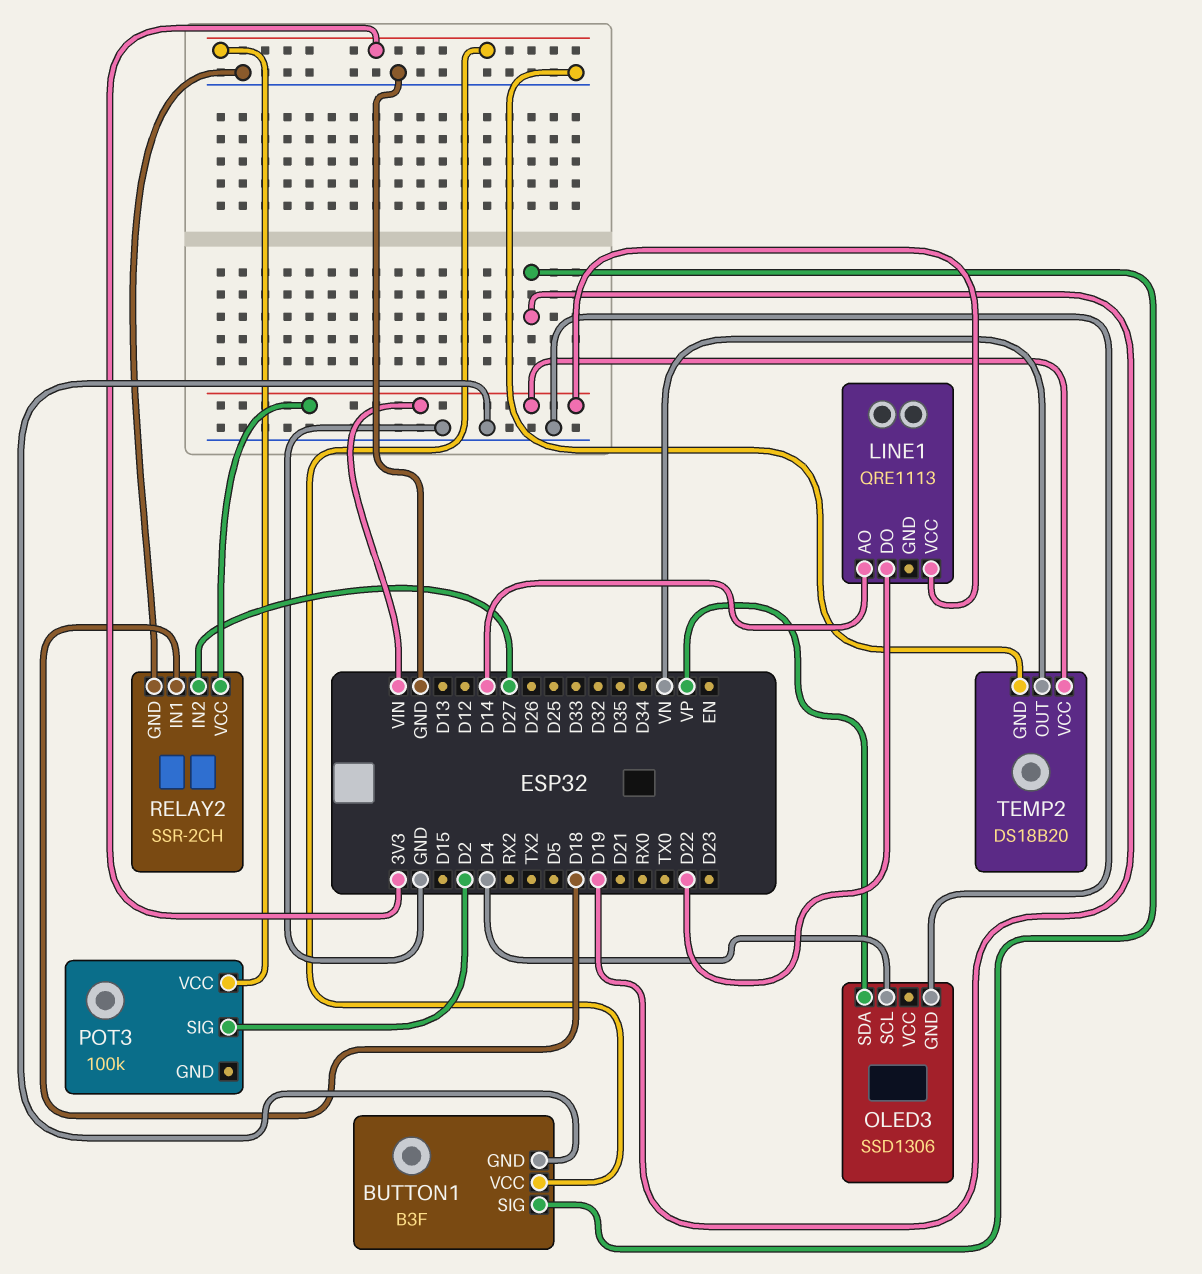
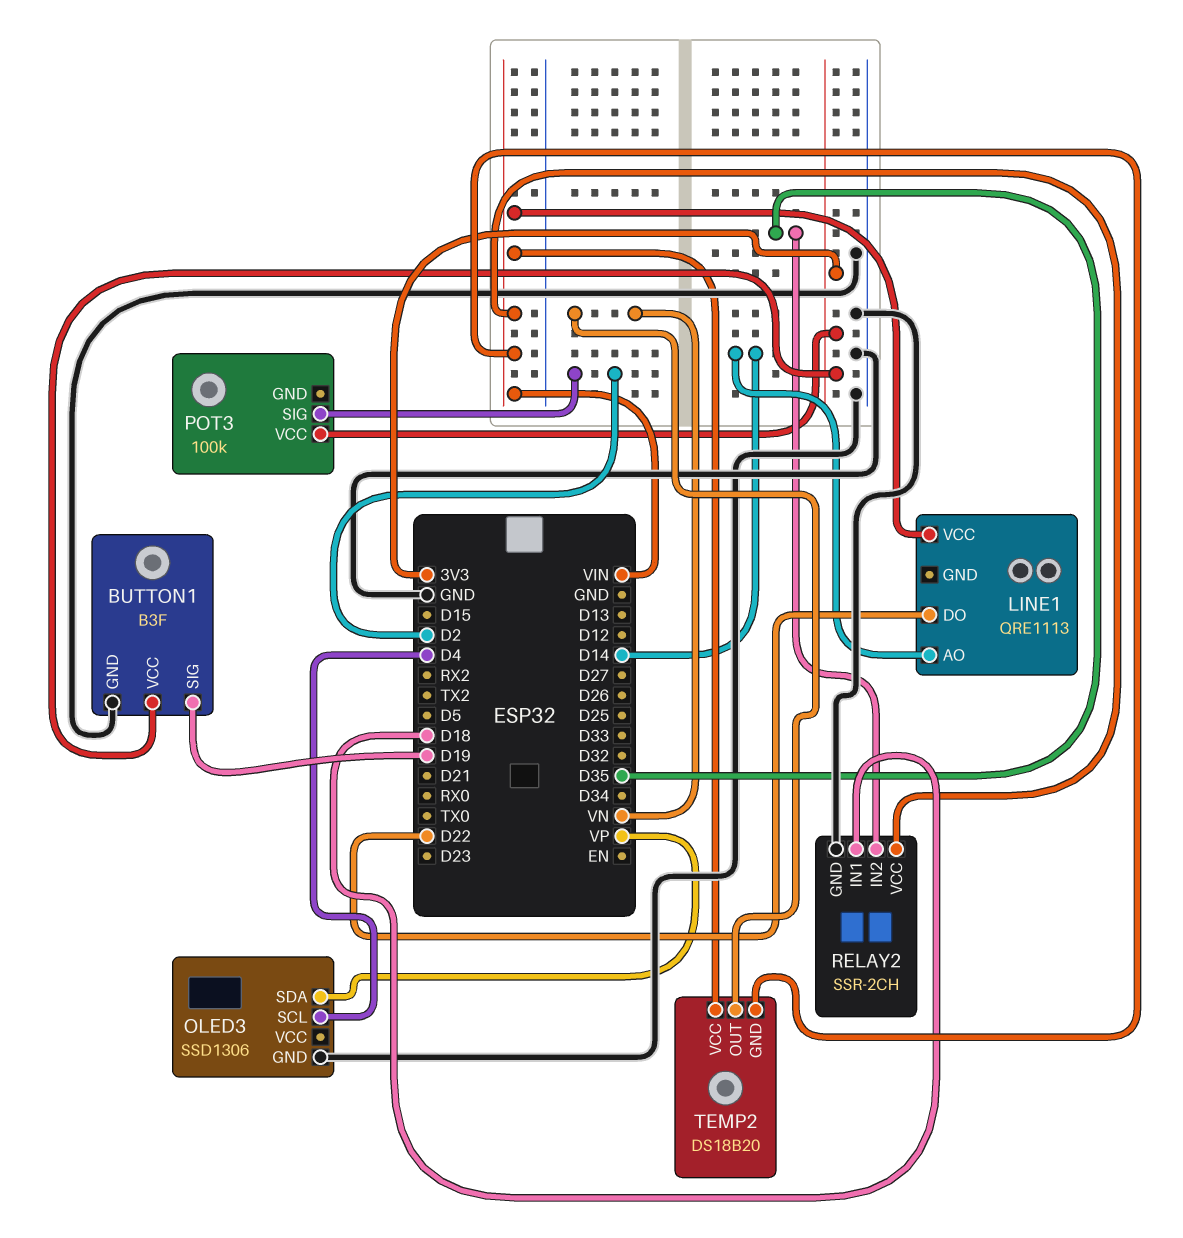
RELAY2 pin IN2: D27 -> D35
TEMP2 pin GND: GND -> VIN

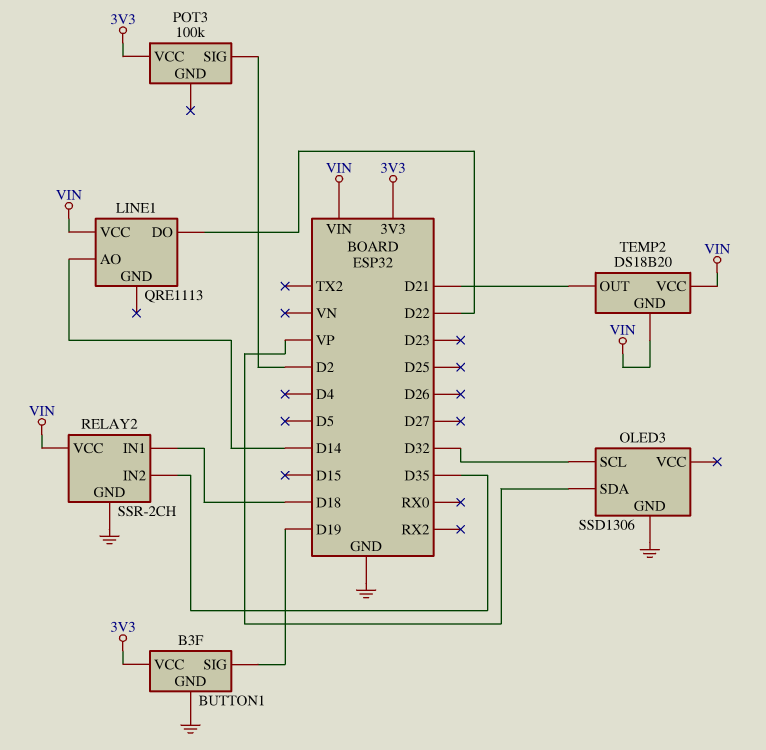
OLED3 pin SCL: D4 -> D32
TEMP2 pin OUT: VN -> D21

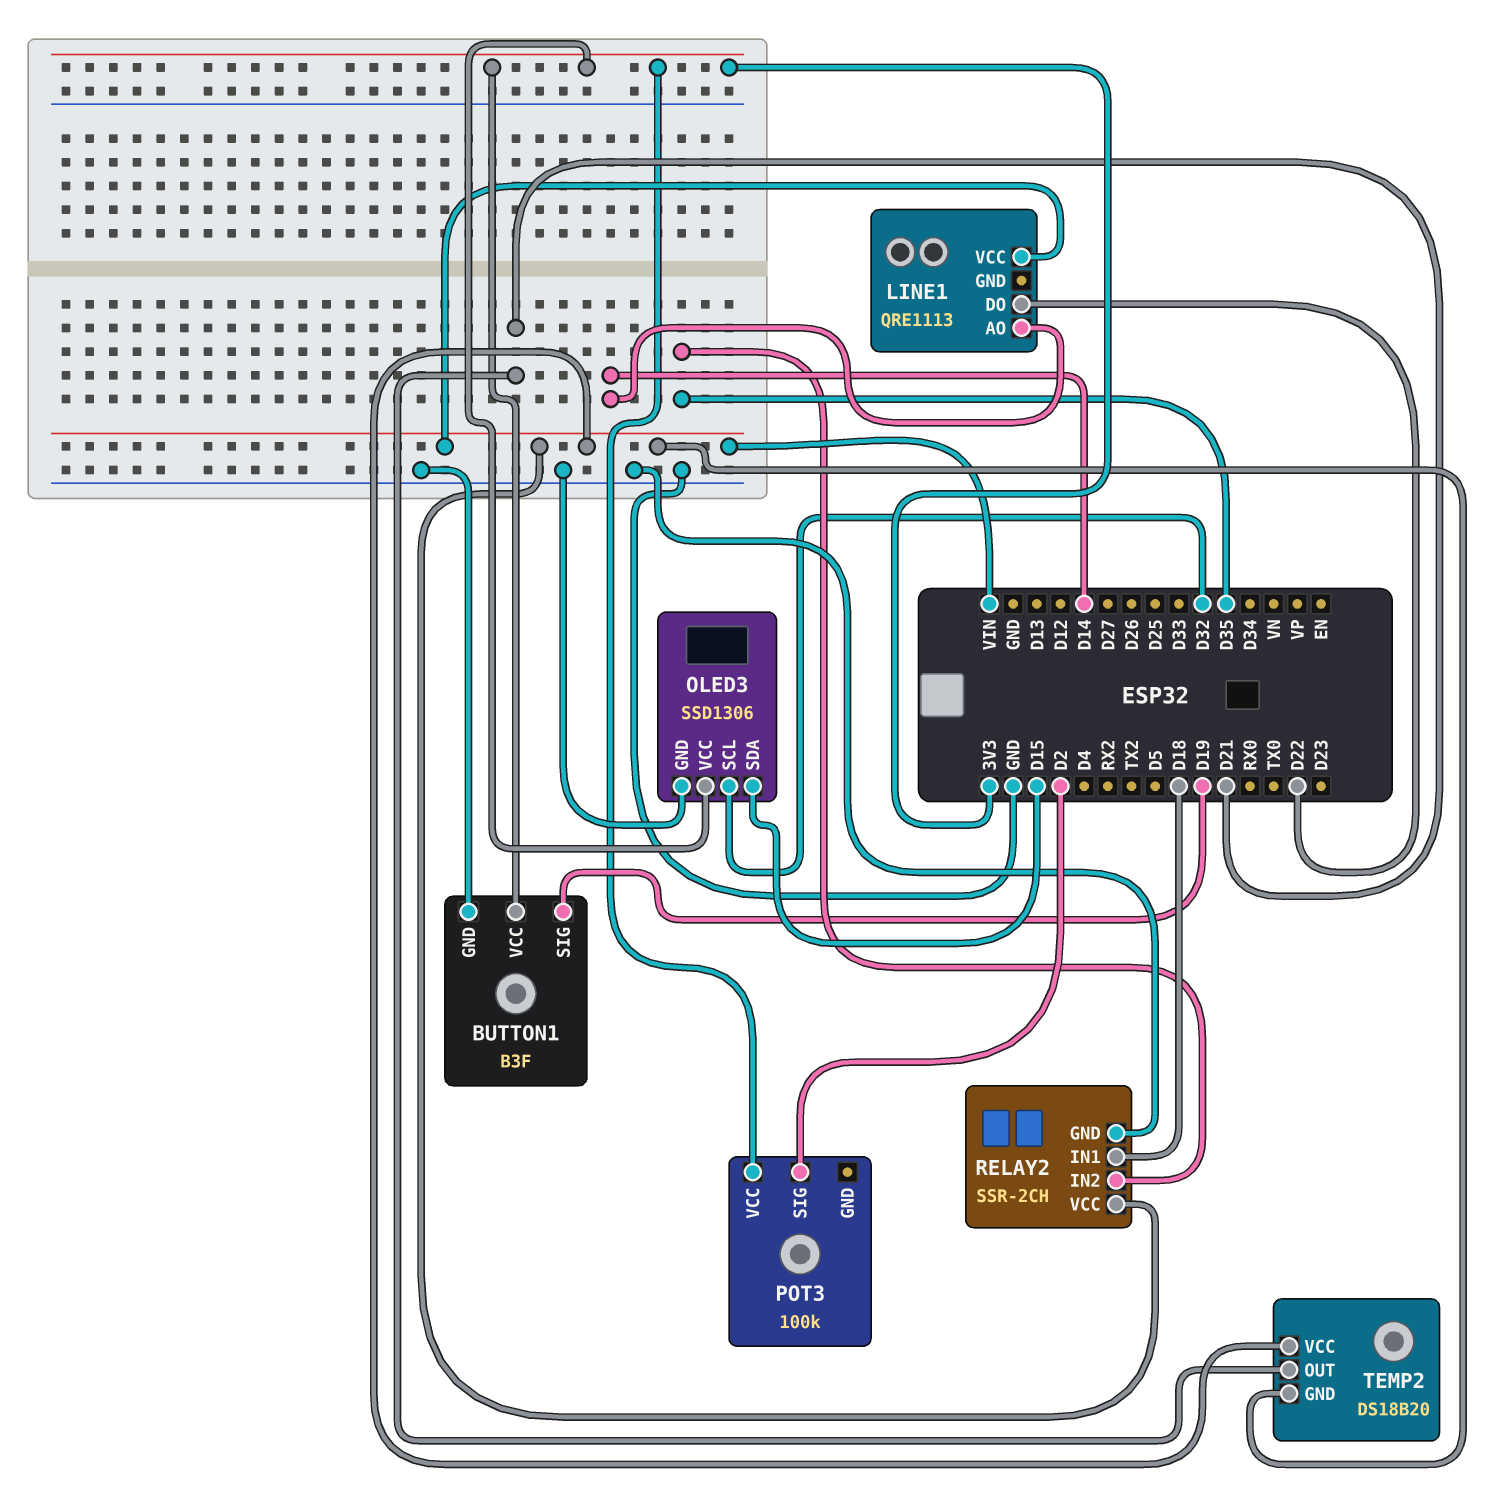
OLED3 pin SDA: VP -> D15
OLED3 pin VCC: none -> 3V3

